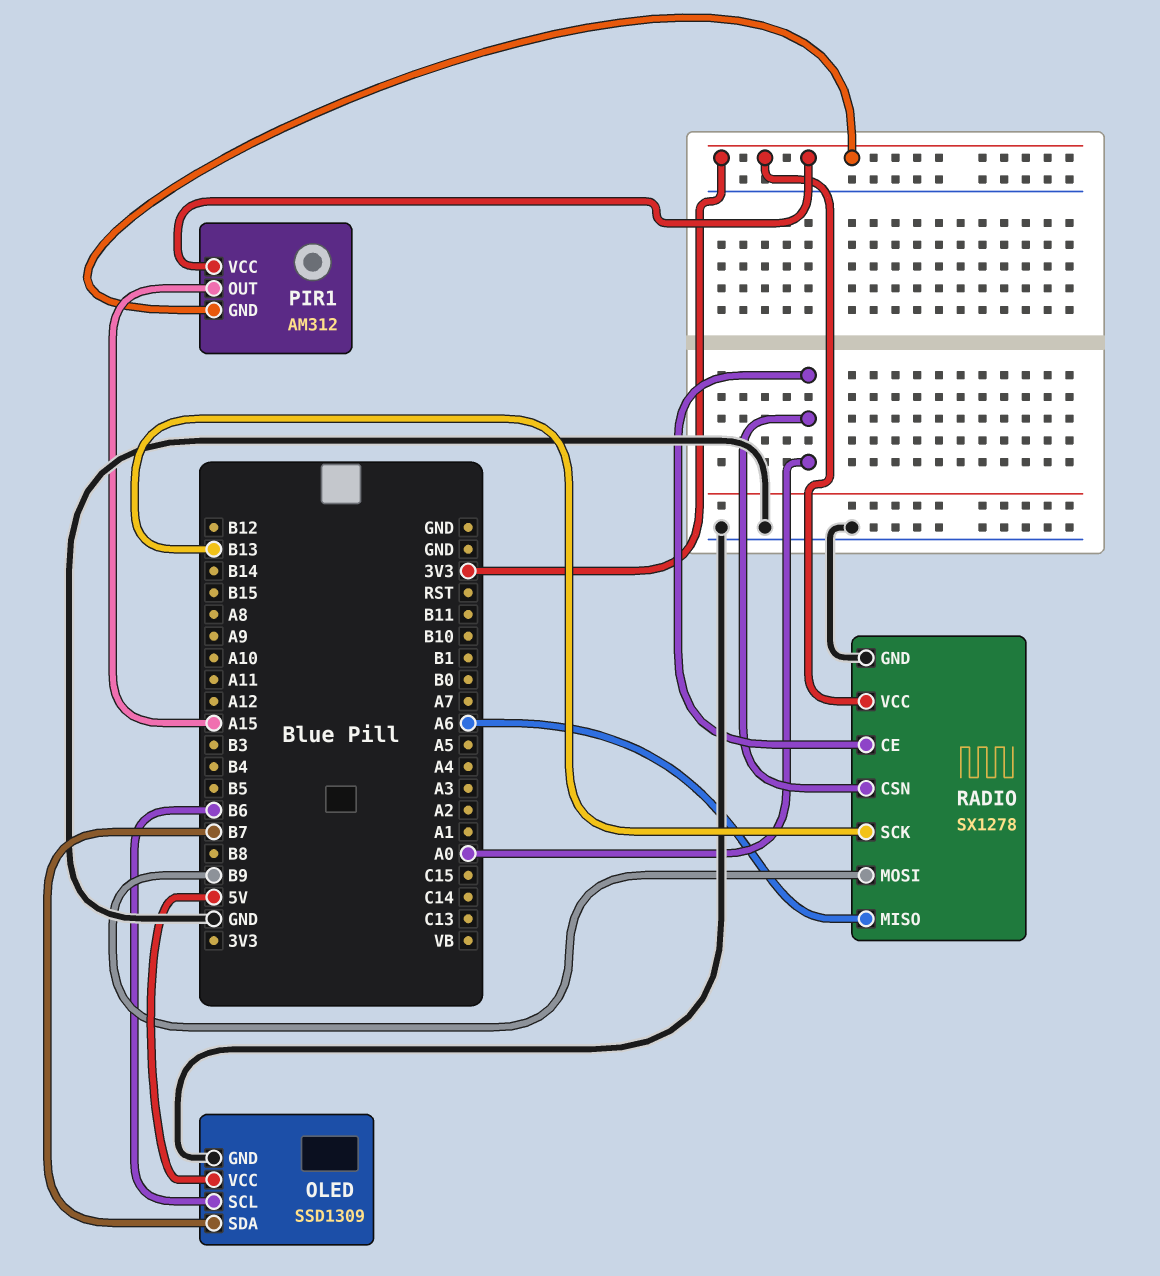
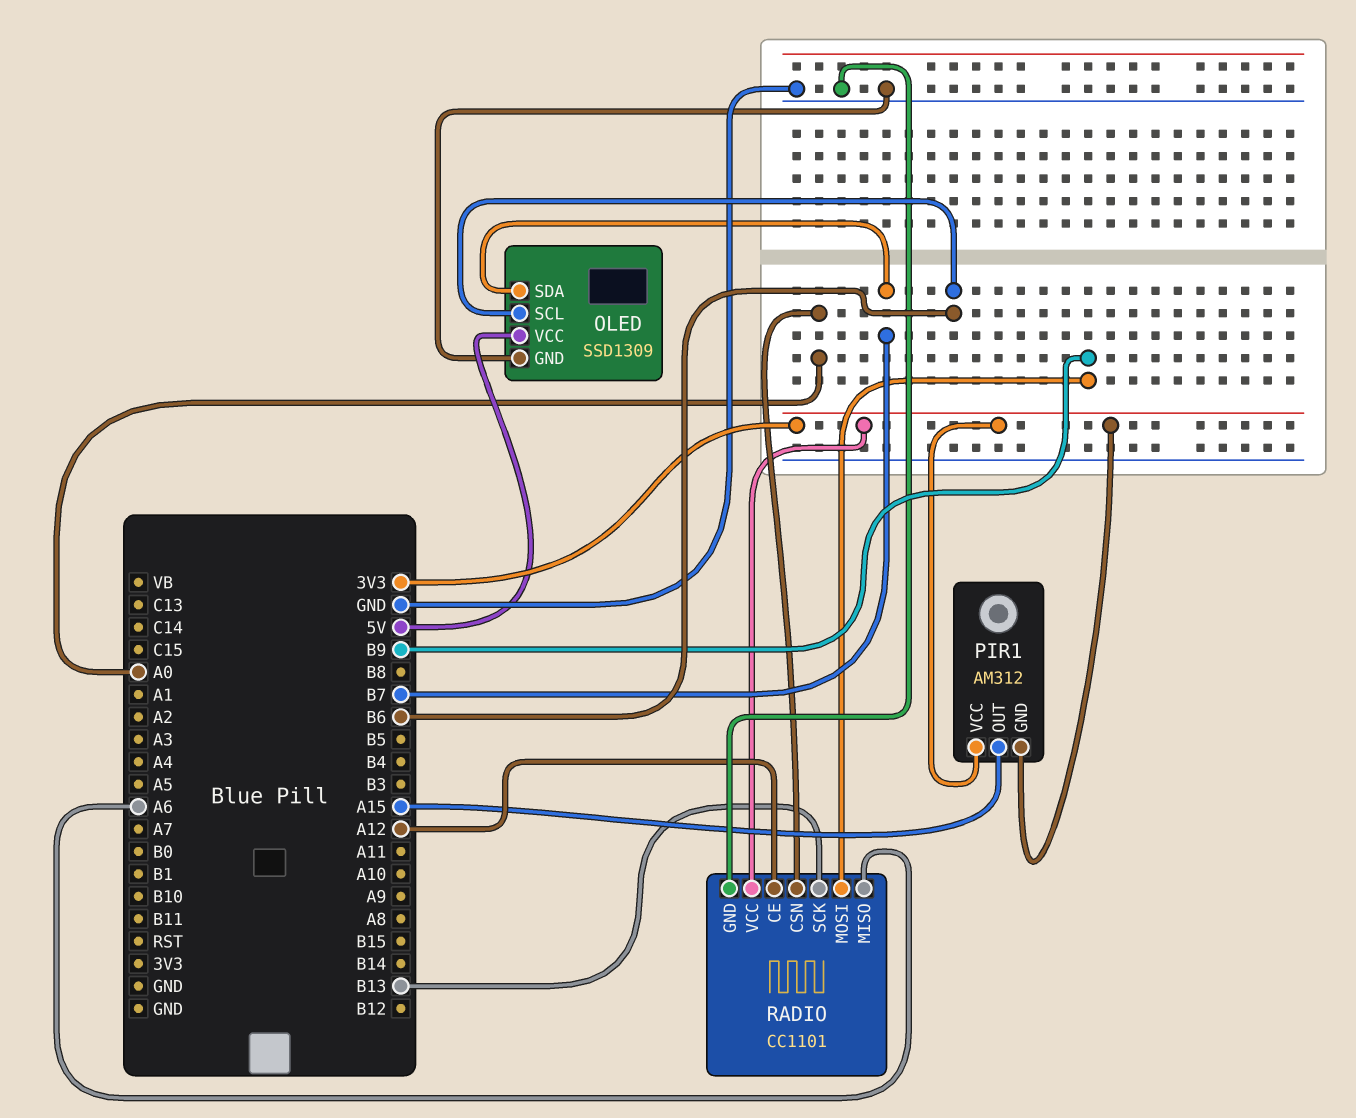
RADIO: SX1278 -> CC1101
RADIO pin CE: A0 -> A12

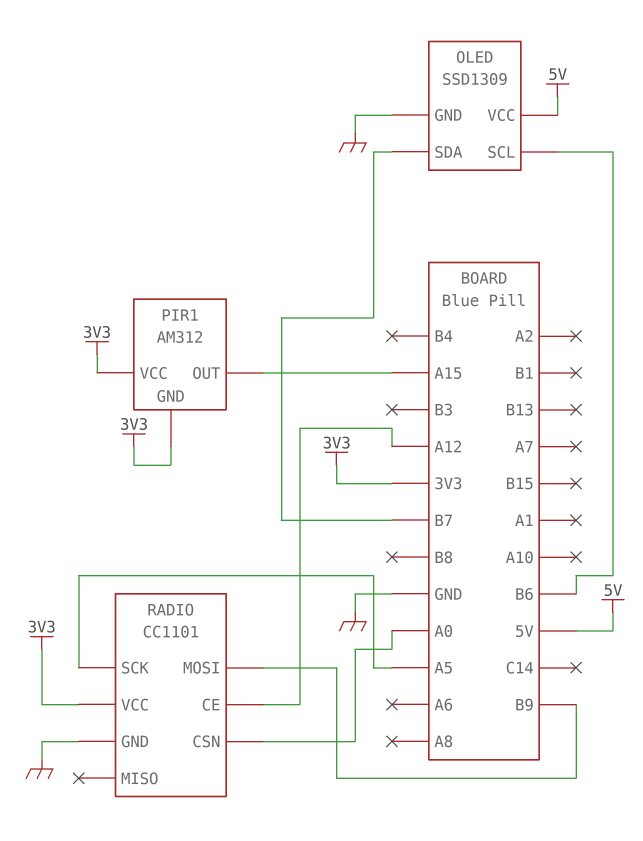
RADIO pin MISO: A6 -> none
RADIO pin SCK: B13 -> A5

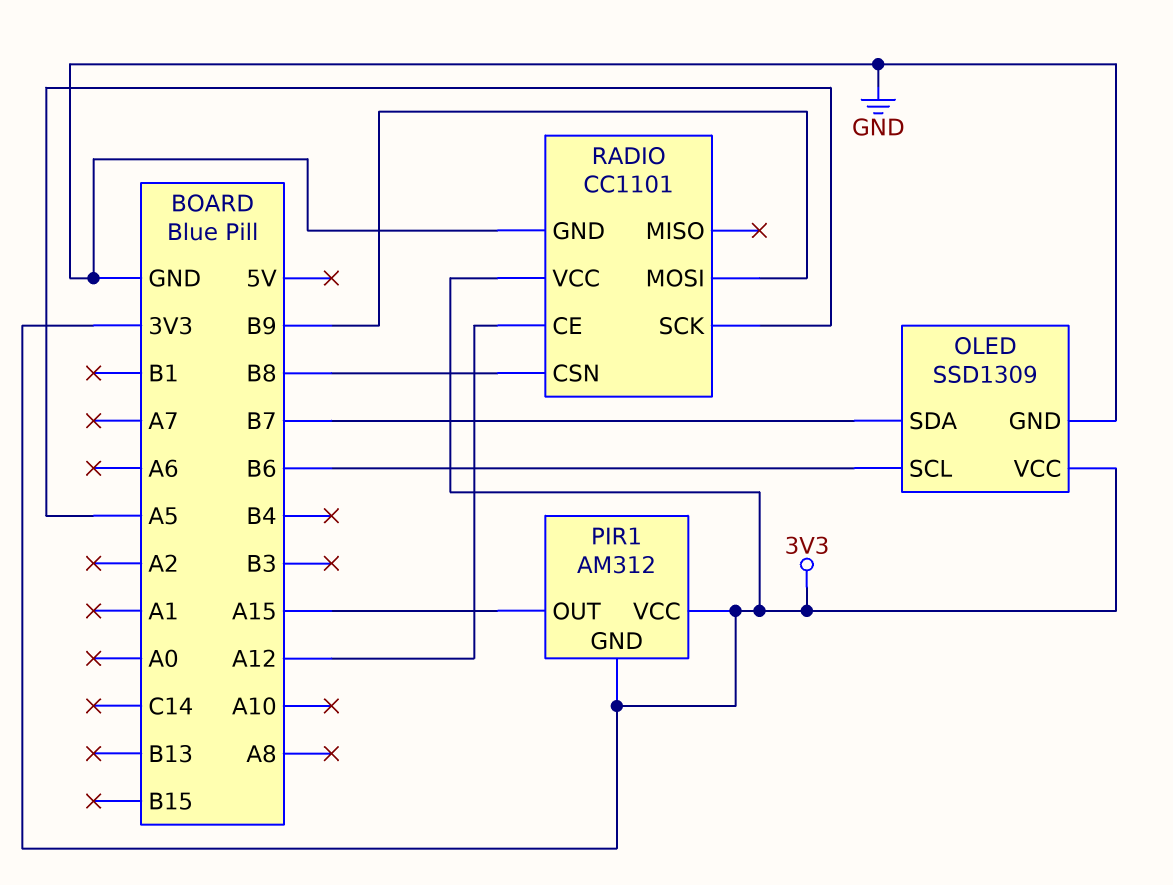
OLED pin VCC: 5V -> 3V3
RADIO pin CSN: A0 -> B8

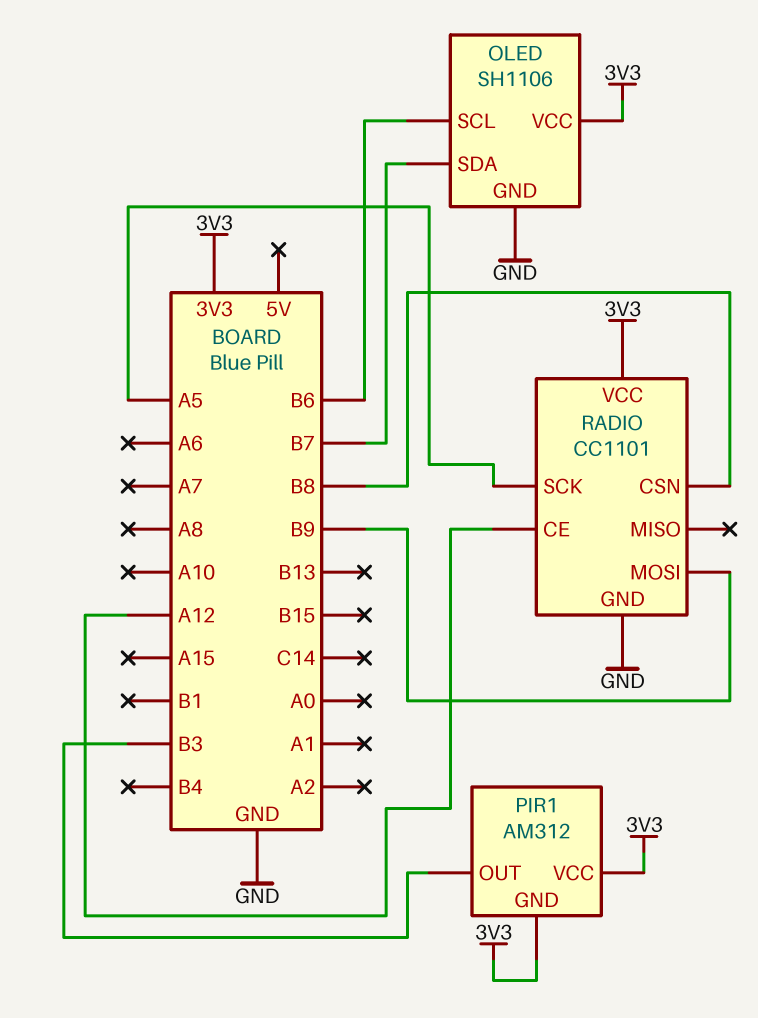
OLED: SSD1309 -> SH1106
PIR1 pin OUT: A15 -> B3

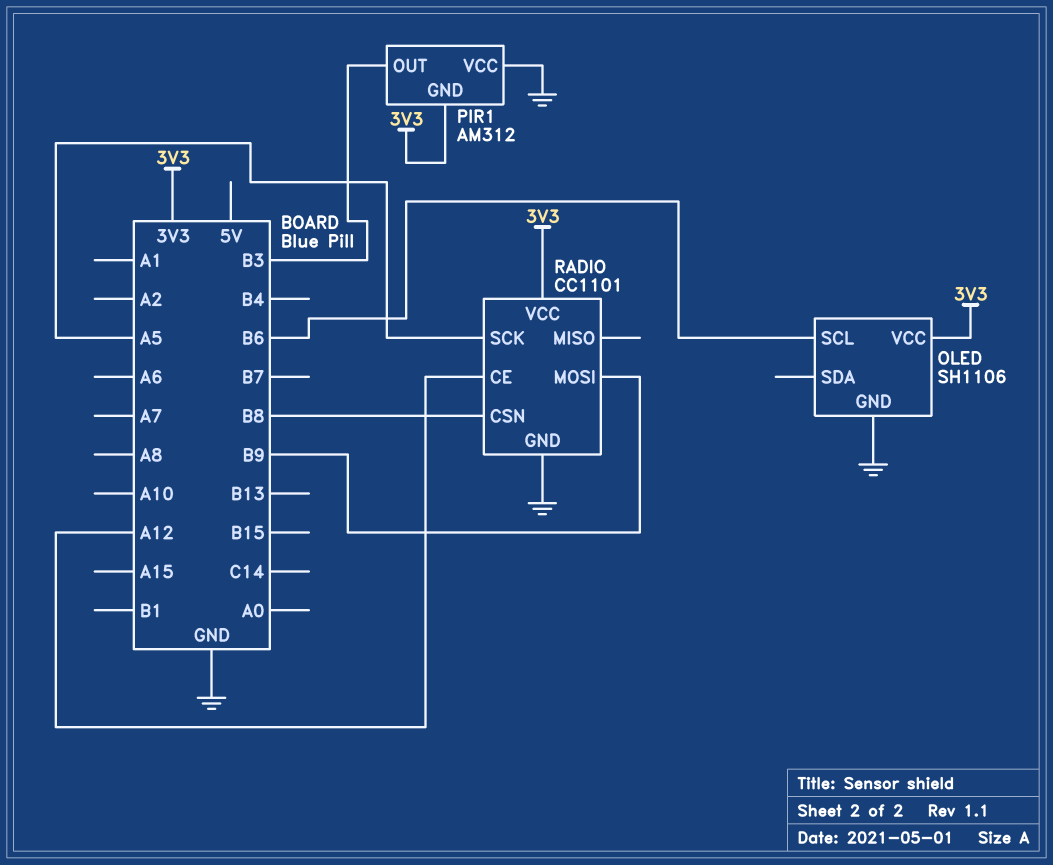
OLED pin SDA: B7 -> none
PIR1 pin VCC: 3V3 -> GND

